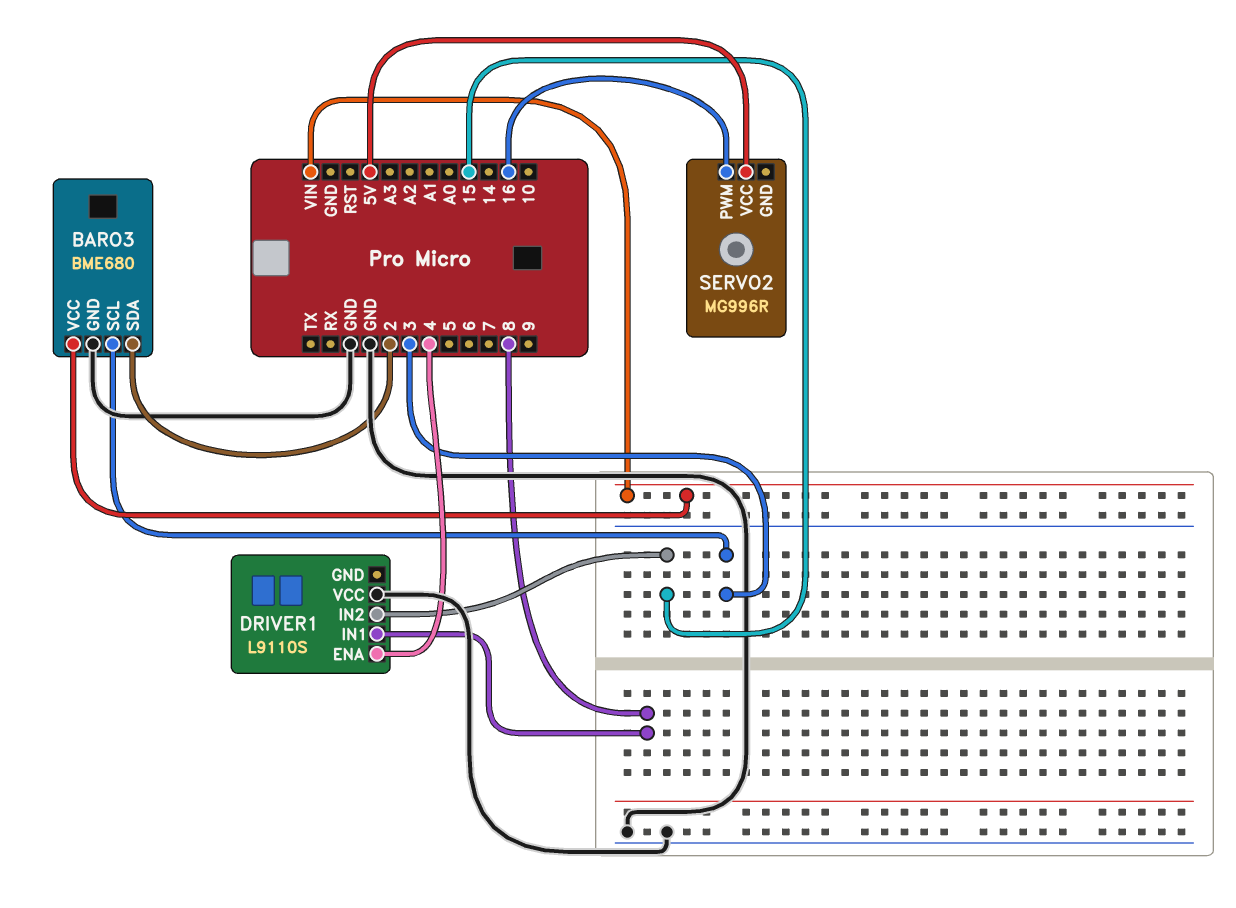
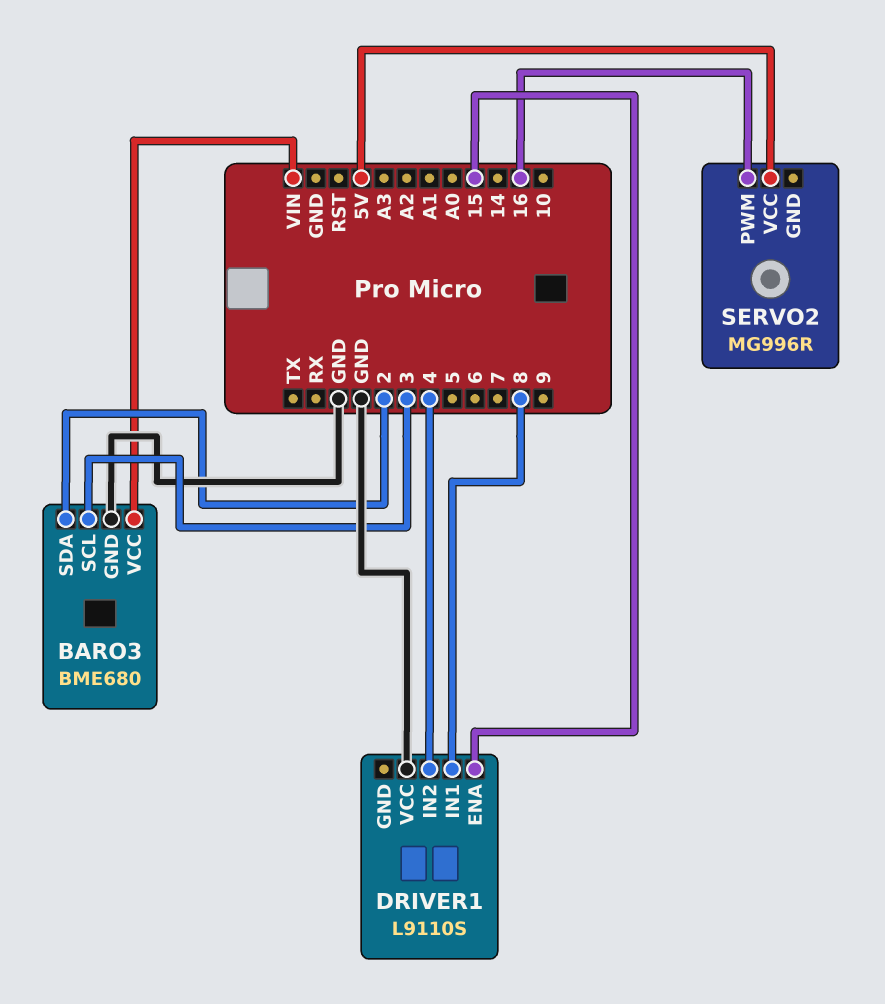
DRIVER1 pin ENA: 4 -> 15
DRIVER1 pin IN2: 15 -> 4

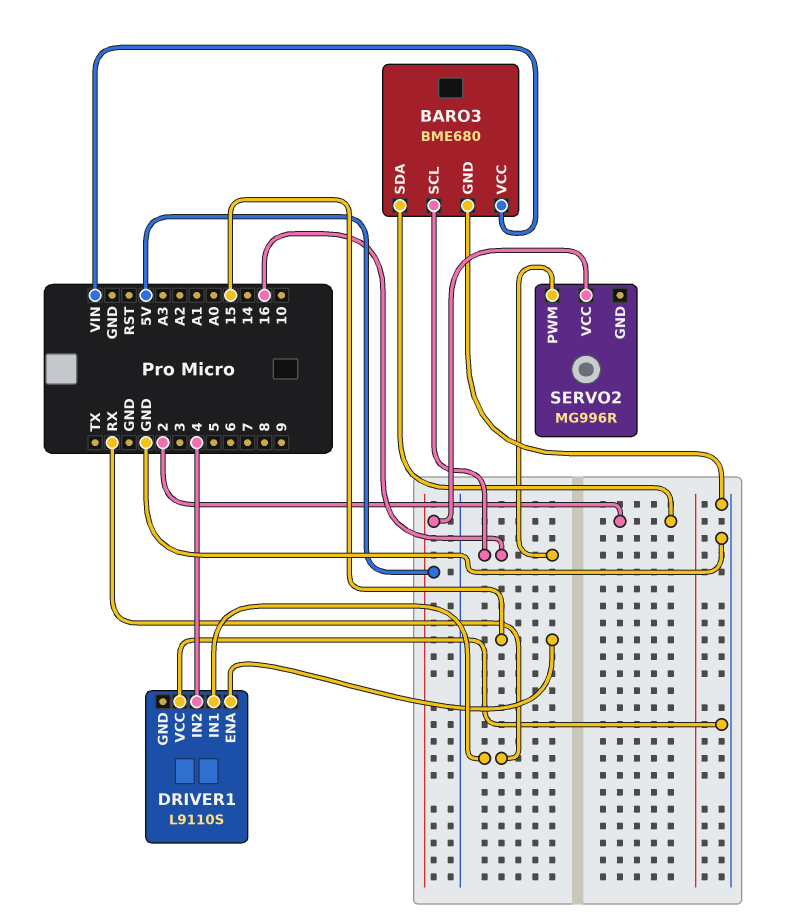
BARO3 pin SCL: 3 -> 16
DRIVER1 pin IN1: 8 -> RX

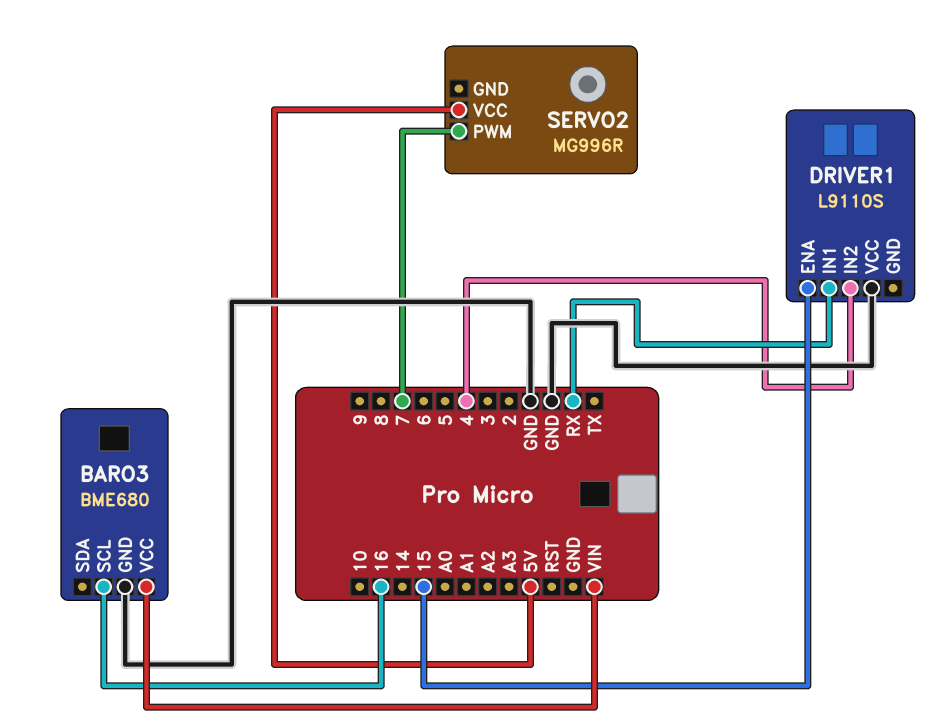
BARO3 pin SDA: 2 -> none
SERVO2 pin PWM: 16 -> 7

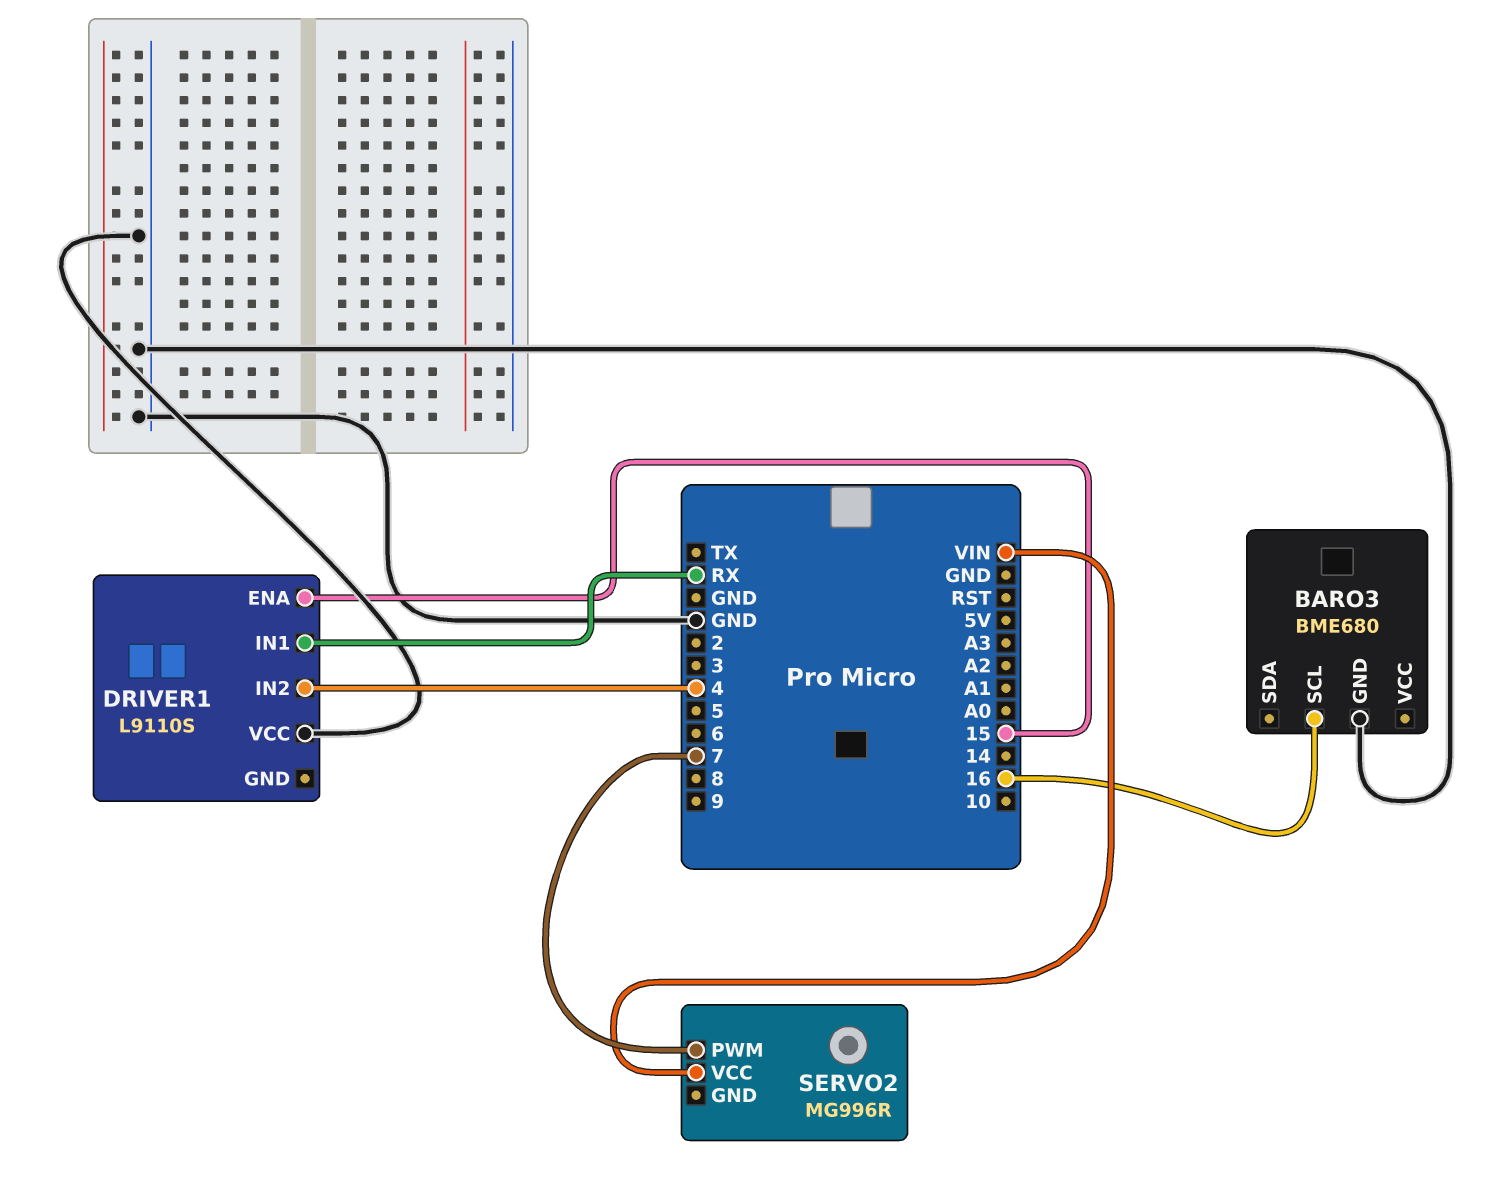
BARO3 pin VCC: VIN -> none
SERVO2 pin VCC: 5V -> VIN

